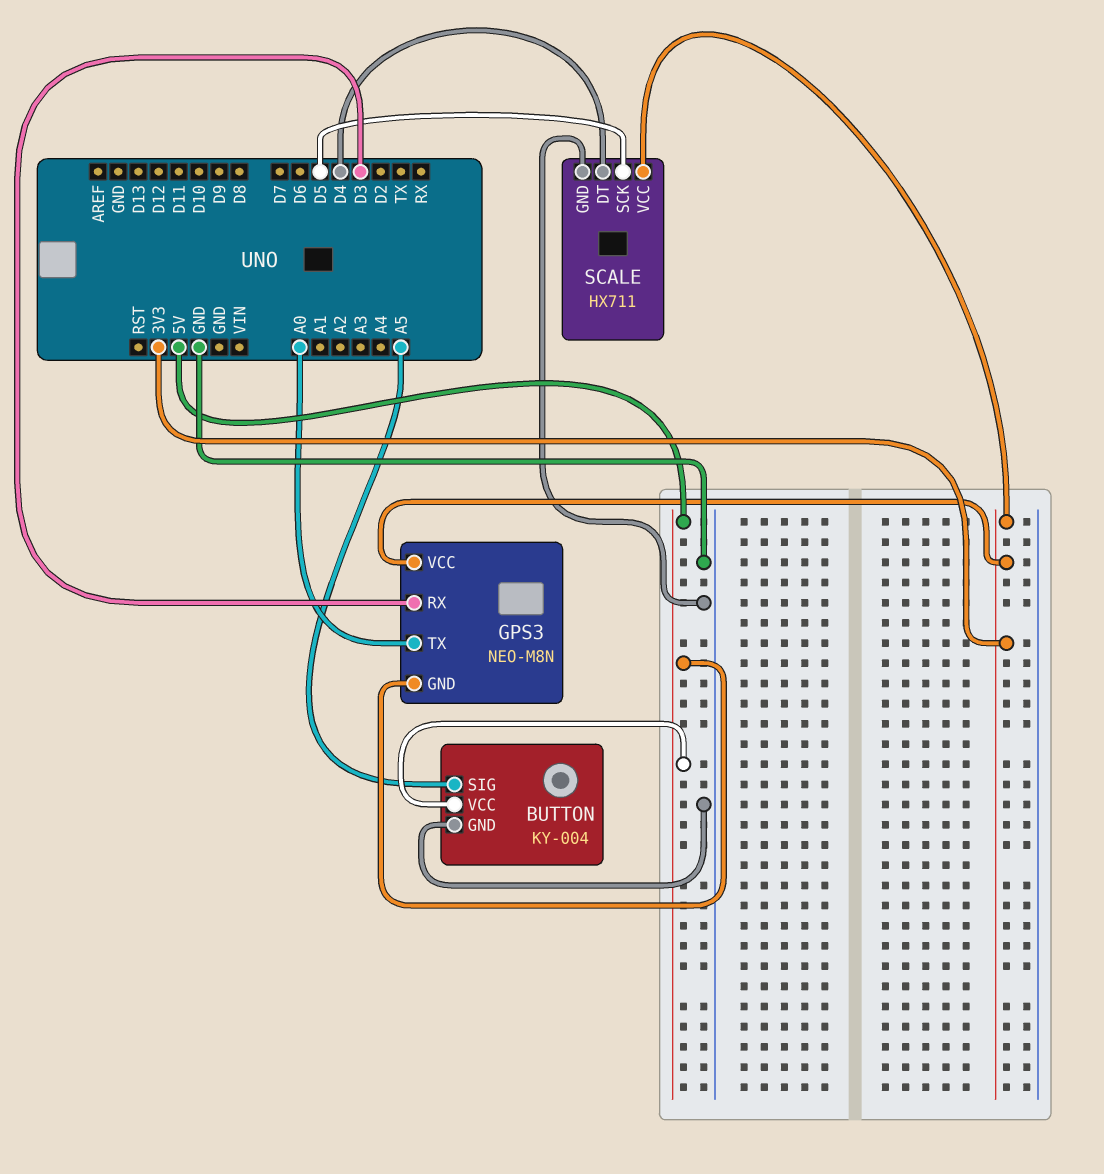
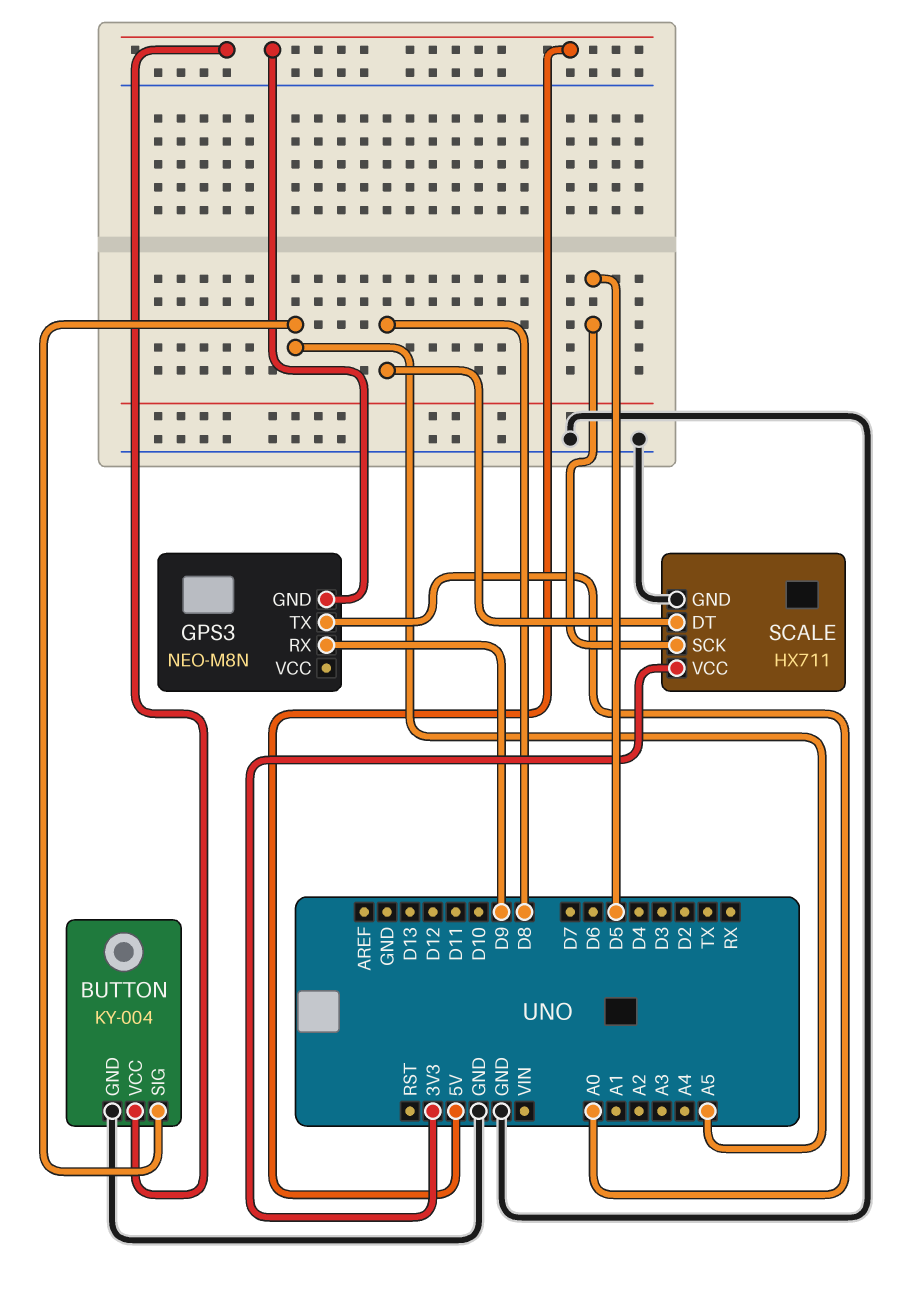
GPS3 pin RX: D3 -> D9
GPS3 pin VCC: 3V3 -> none
SCALE pin DT: D4 -> D8

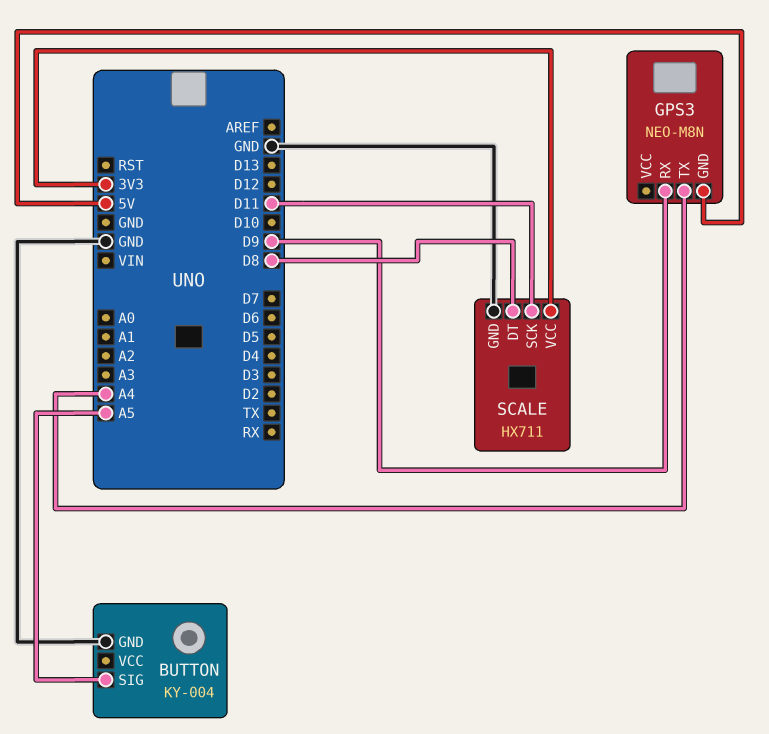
BUTTON pin VCC: 5V -> none
GPS3 pin TX: A0 -> A4
SCALE pin SCK: D5 -> D11

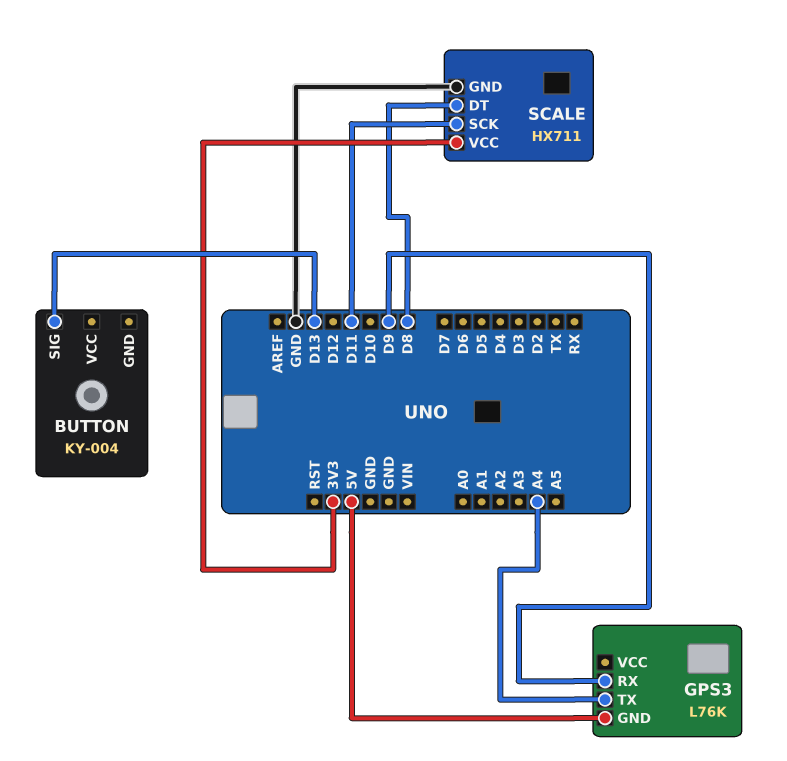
BUTTON pin GND: GND -> none
BUTTON pin SIG: A5 -> D13
GPS3: NEO-M8N -> L76K

